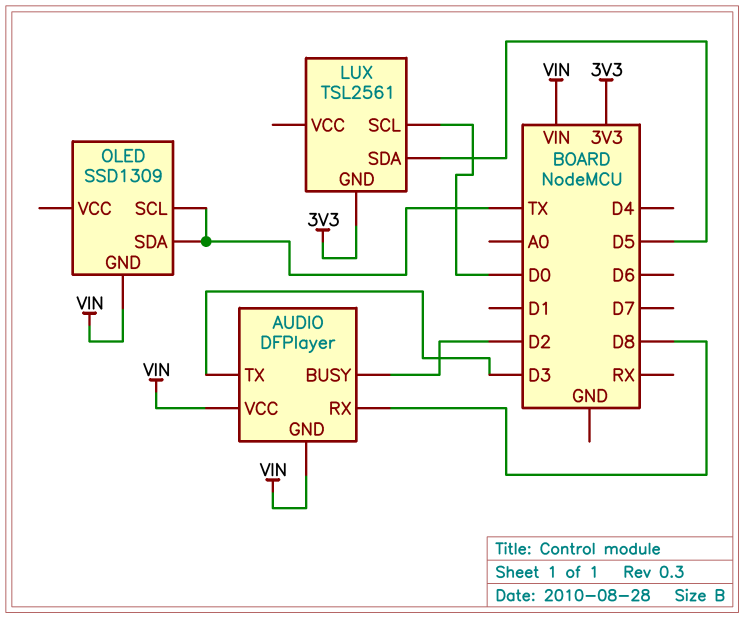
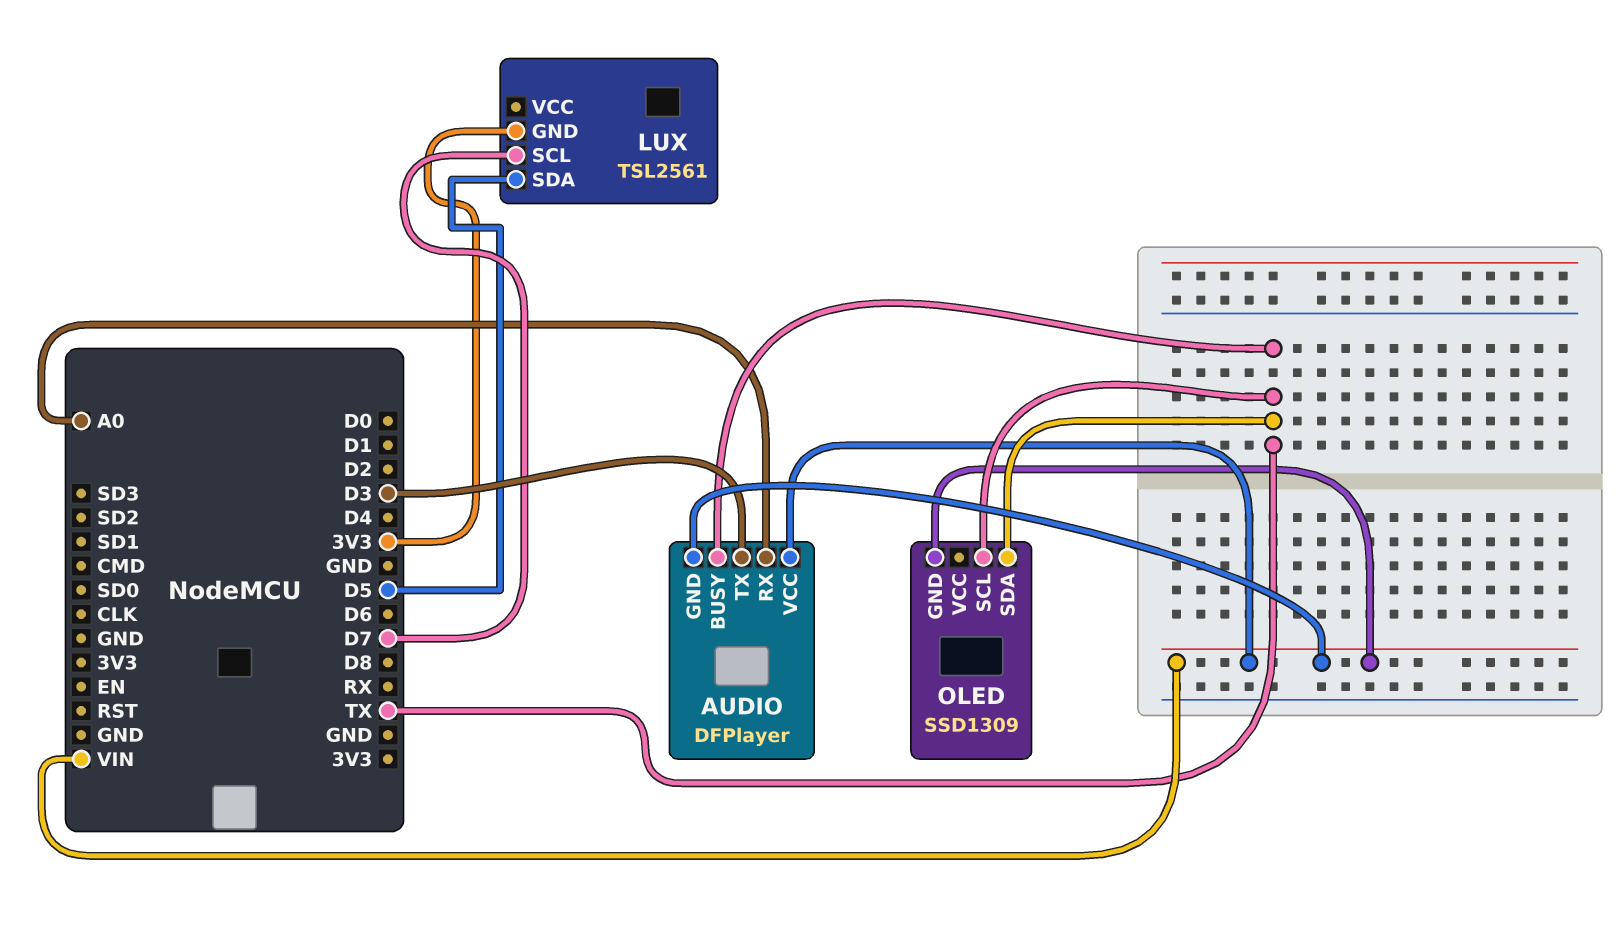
AUDIO pin BUSY: D2 -> TX
AUDIO pin RX: D8 -> A0
LUX pin SCL: D0 -> D7

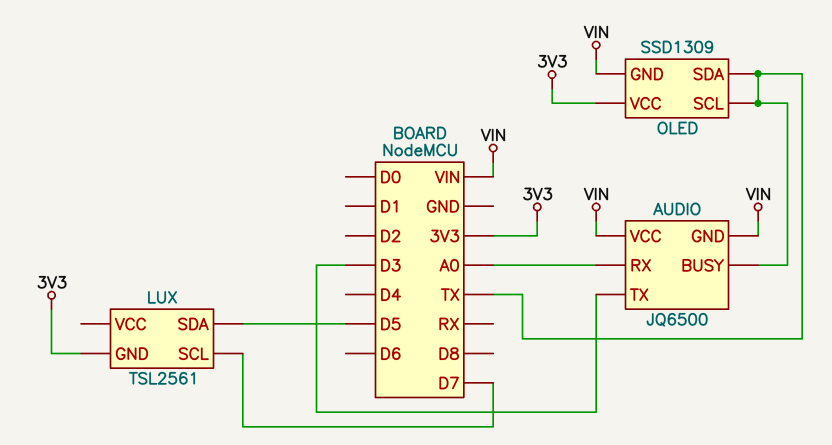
AUDIO: DFPlayer -> JQ6500
OLED pin VCC: none -> 3V3

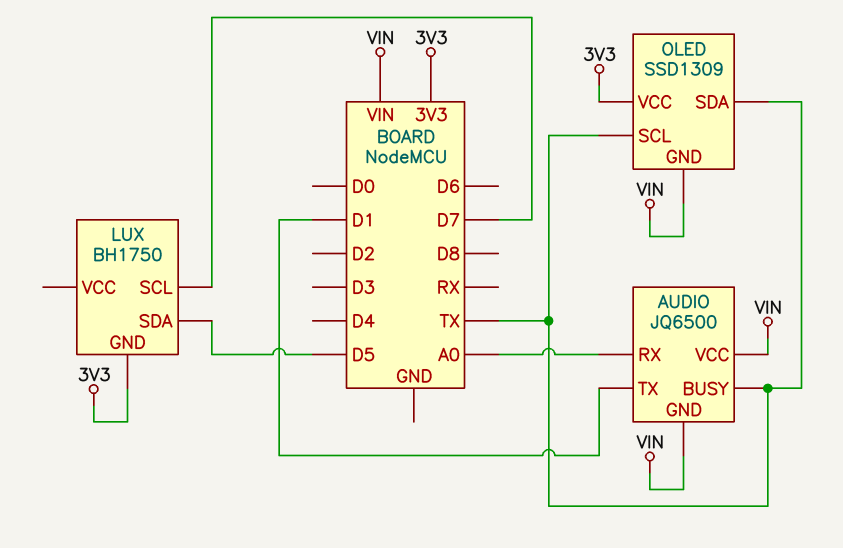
AUDIO pin TX: D3 -> D1
LUX: TSL2561 -> BH1750

